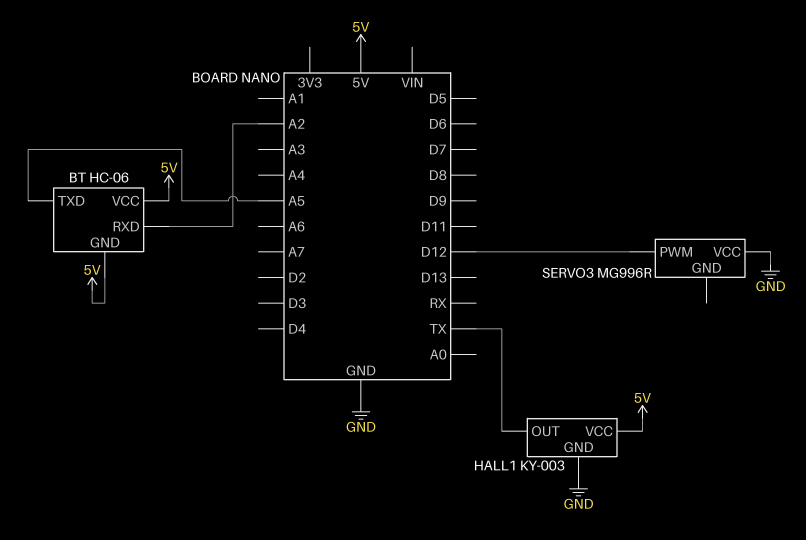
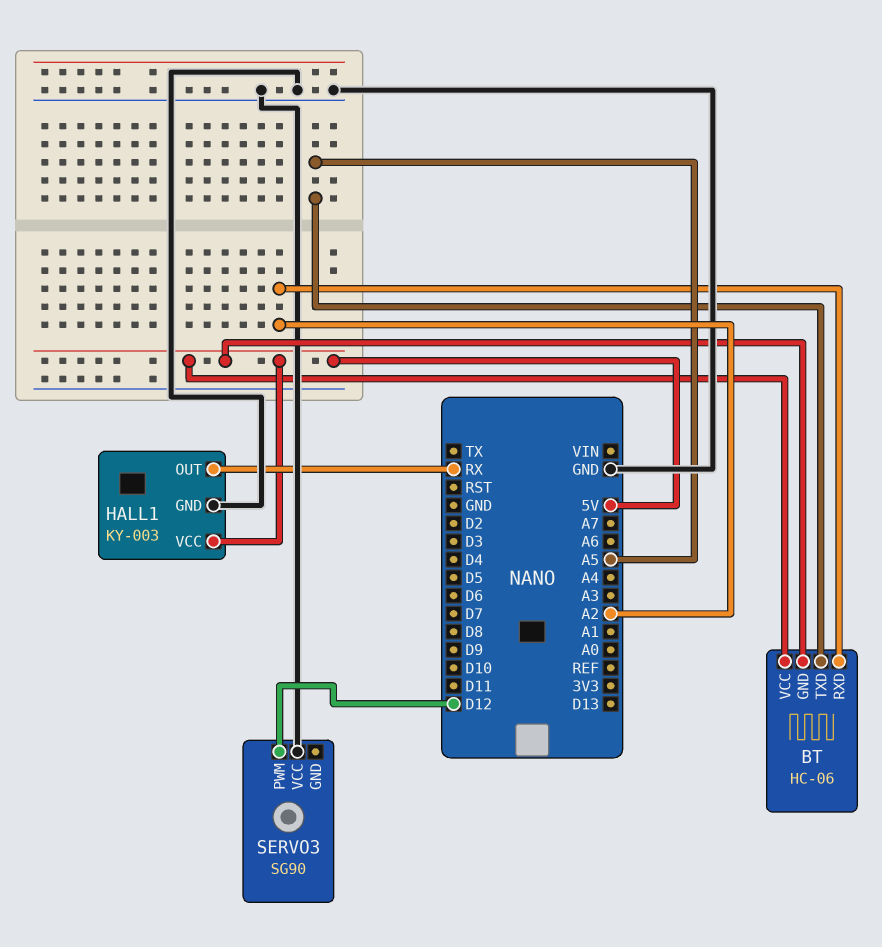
HALL1 pin OUT: TX -> RX
SERVO3: MG996R -> SG90

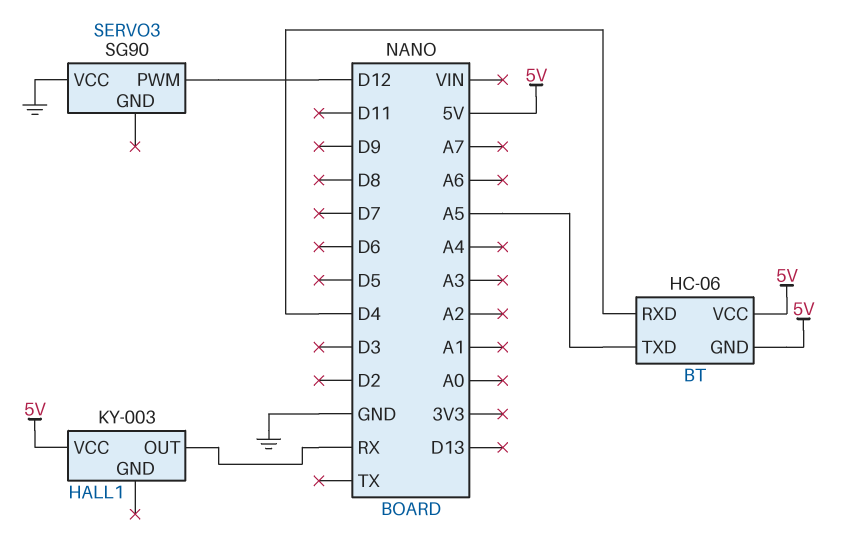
BT pin RXD: A2 -> D4
HALL1 pin GND: GND -> none

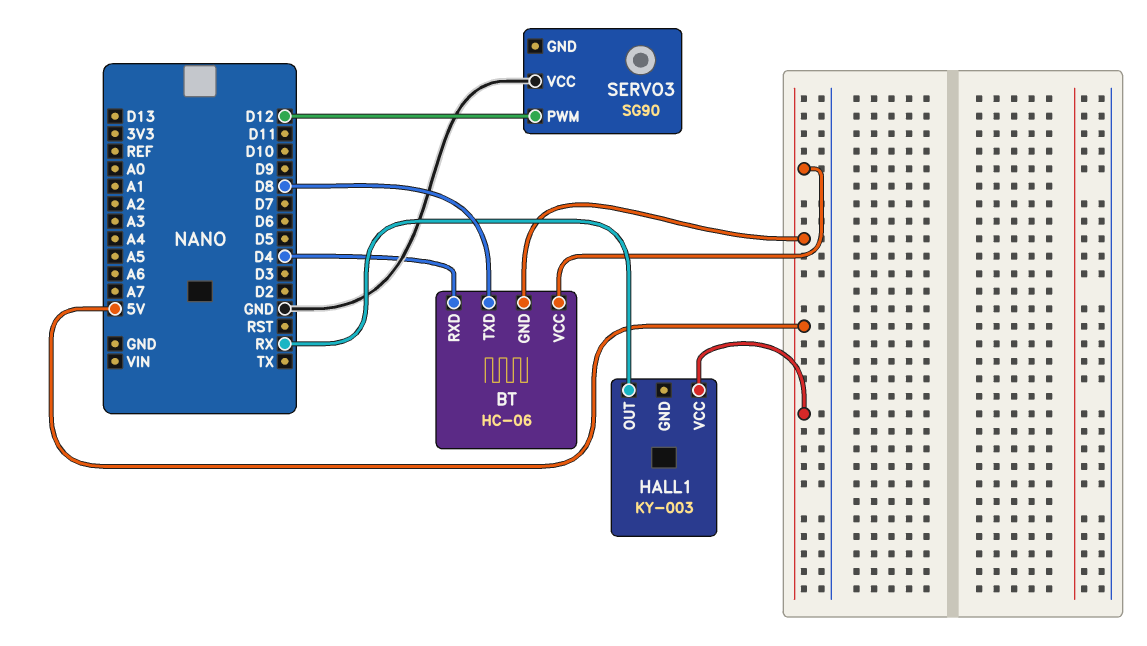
BT pin TXD: A5 -> D8

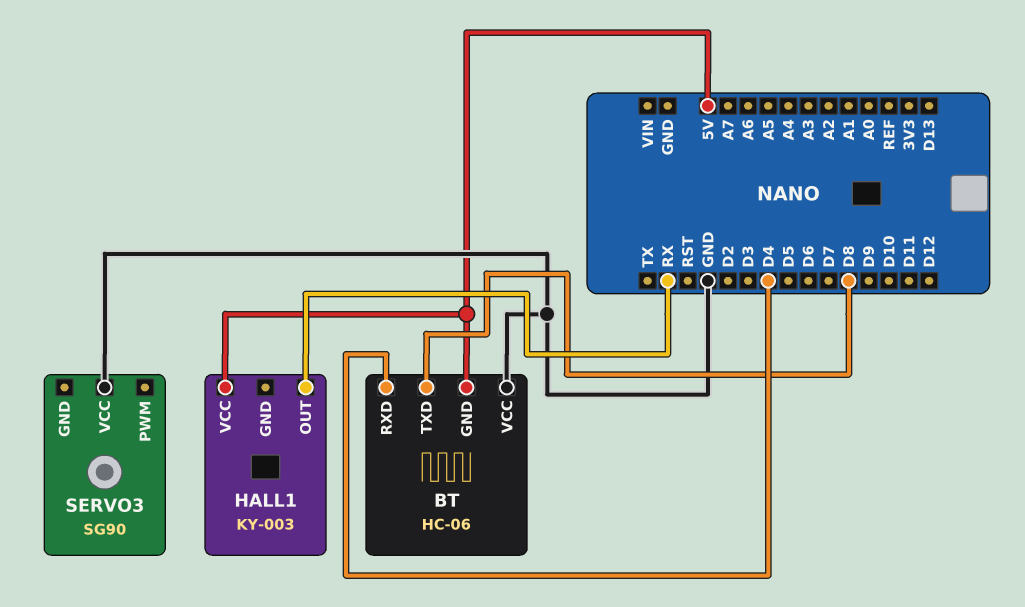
BT pin VCC: 5V -> GND
SERVO3 pin PWM: D12 -> none

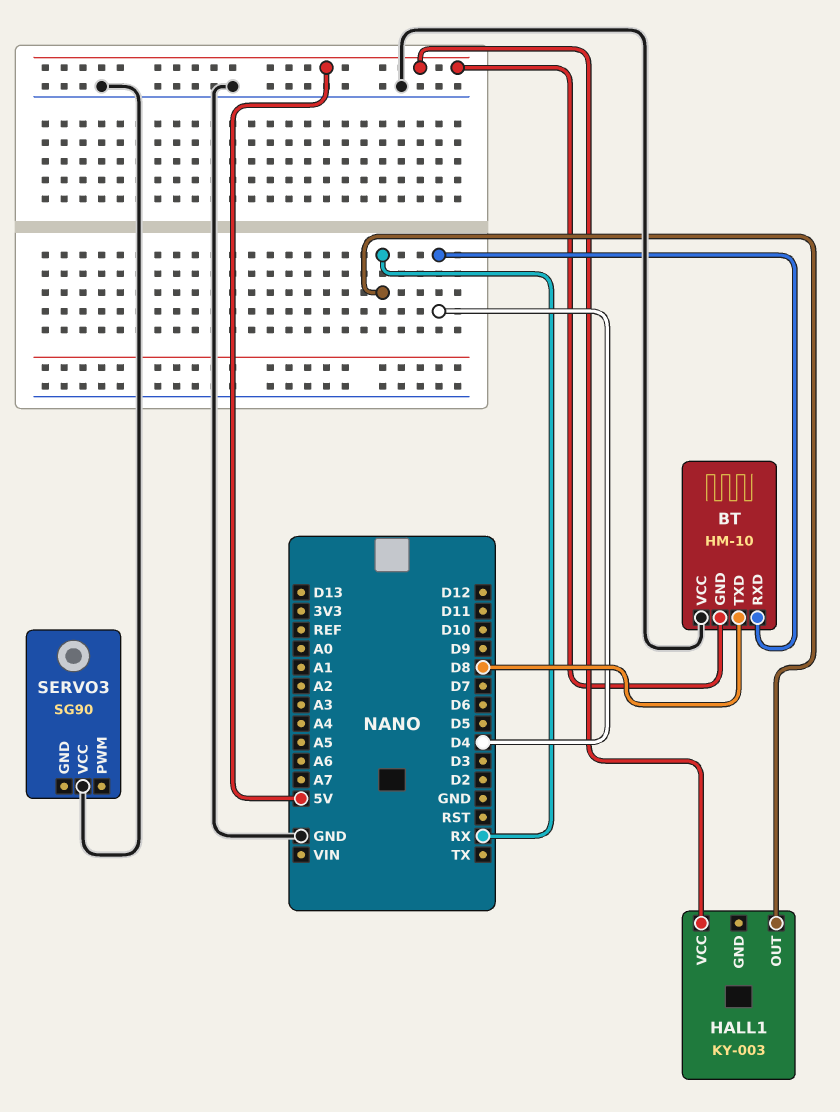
BT: HC-06 -> HM-10

